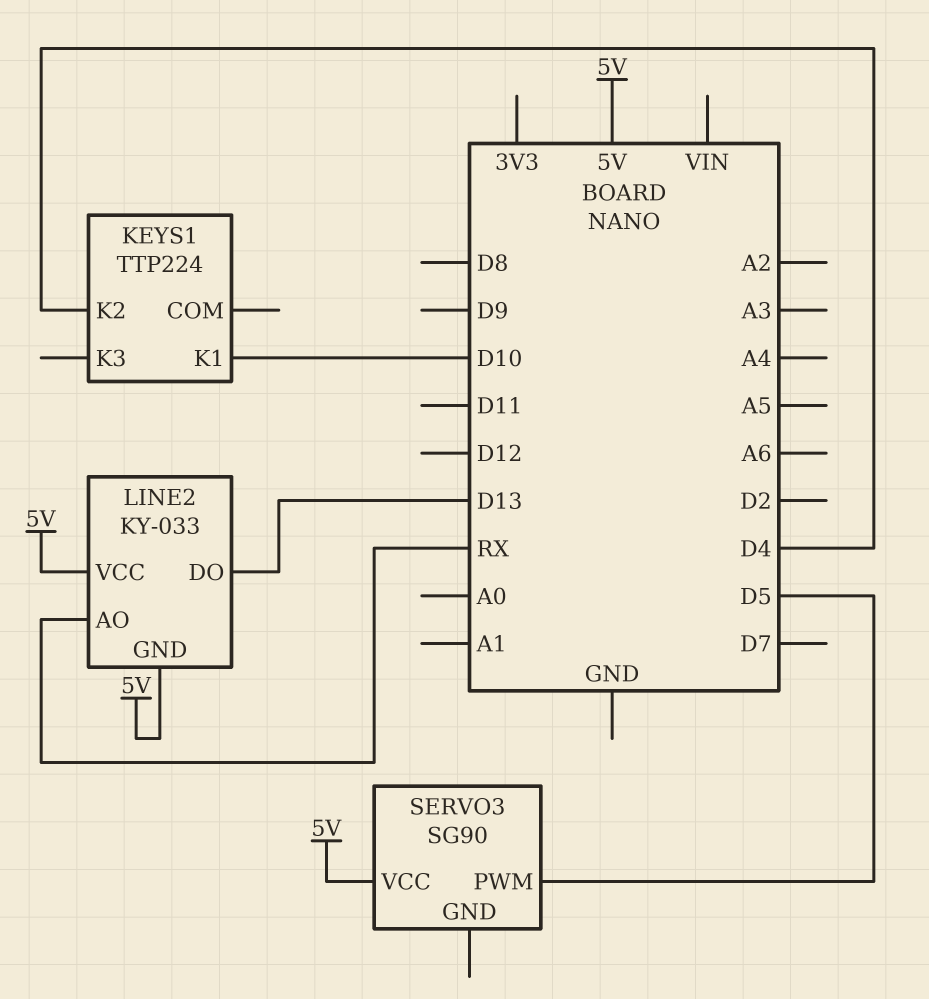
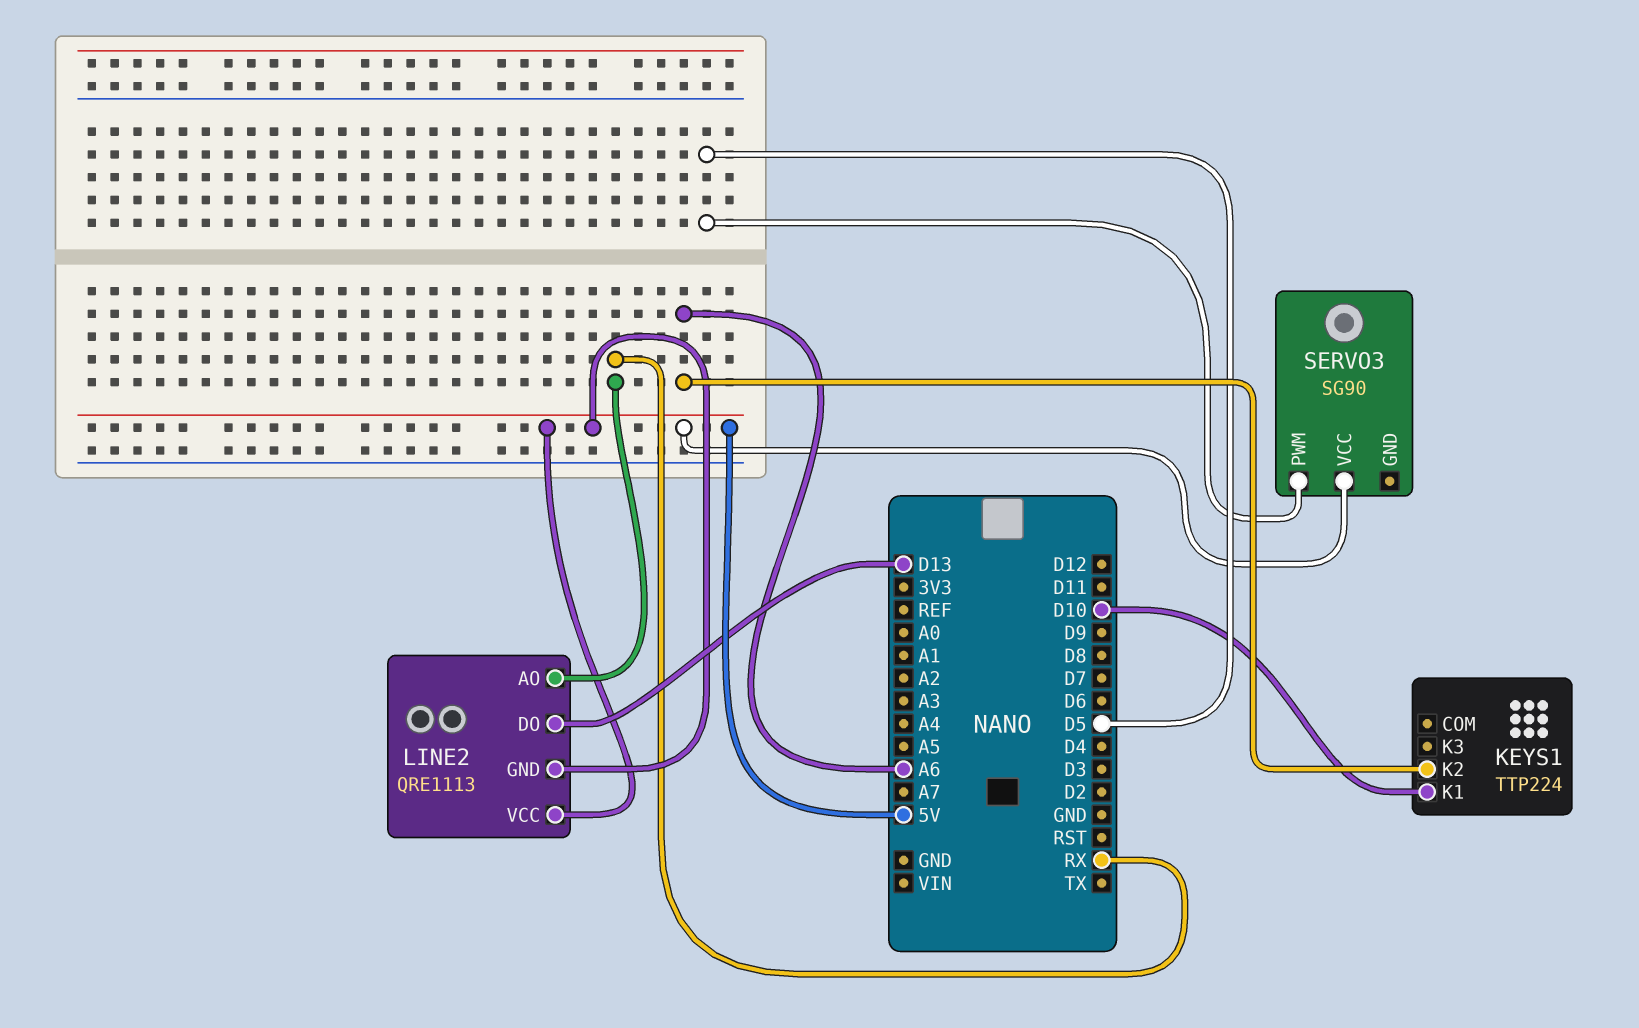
KEYS1 pin K2: D4 -> A6
LINE2: KY-033 -> QRE1113

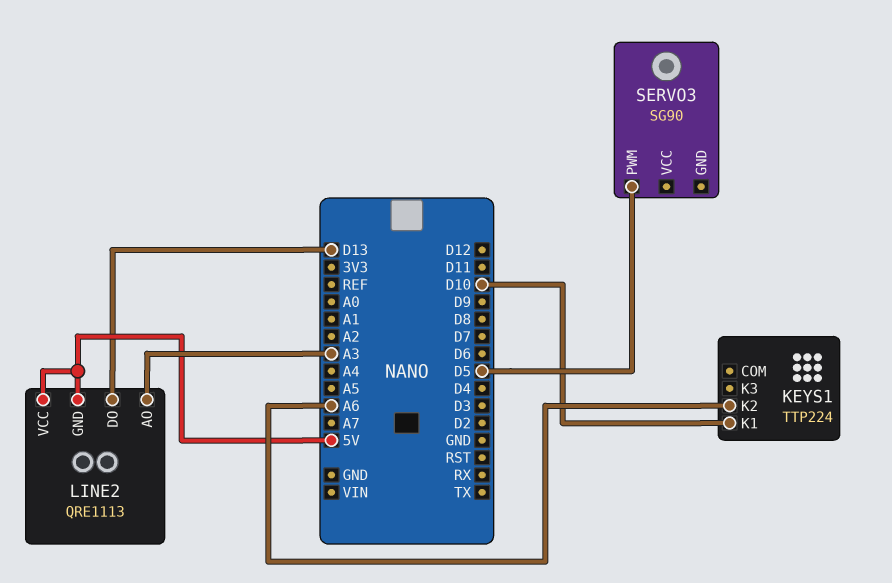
LINE2 pin AO: RX -> A3
SERVO3 pin VCC: 5V -> none

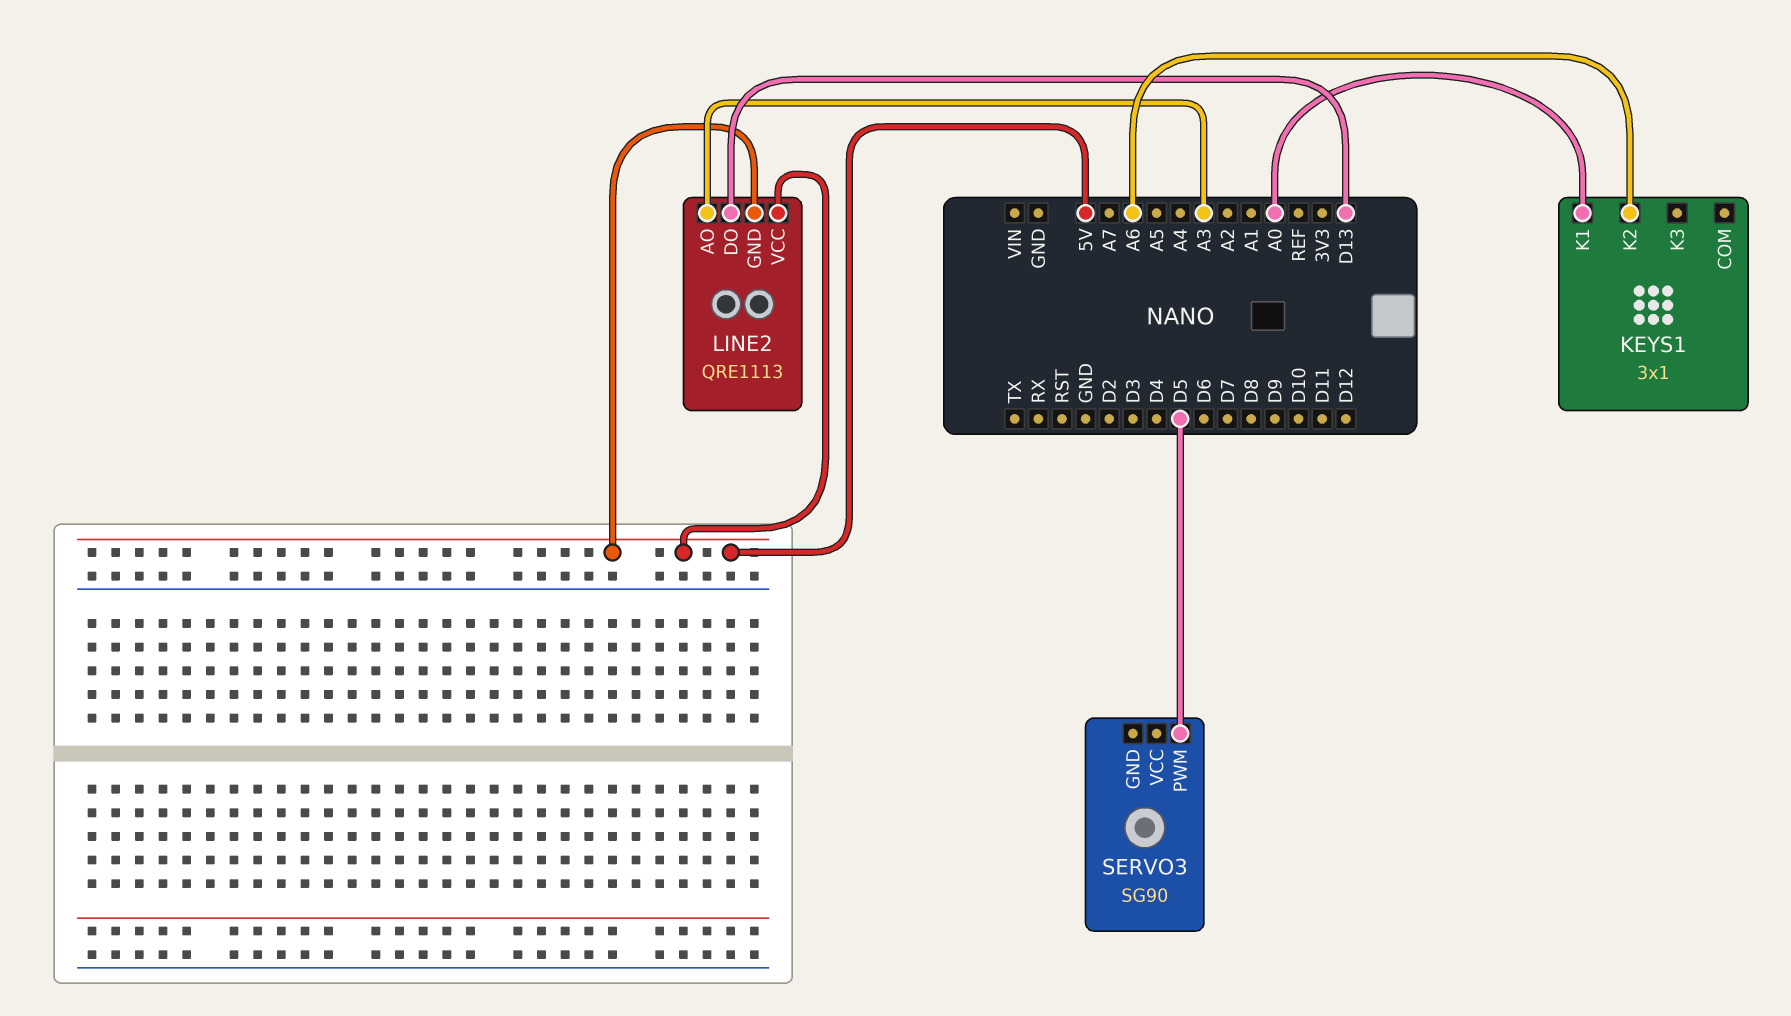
KEYS1: TTP224 -> 3x1
KEYS1 pin K1: D10 -> A0

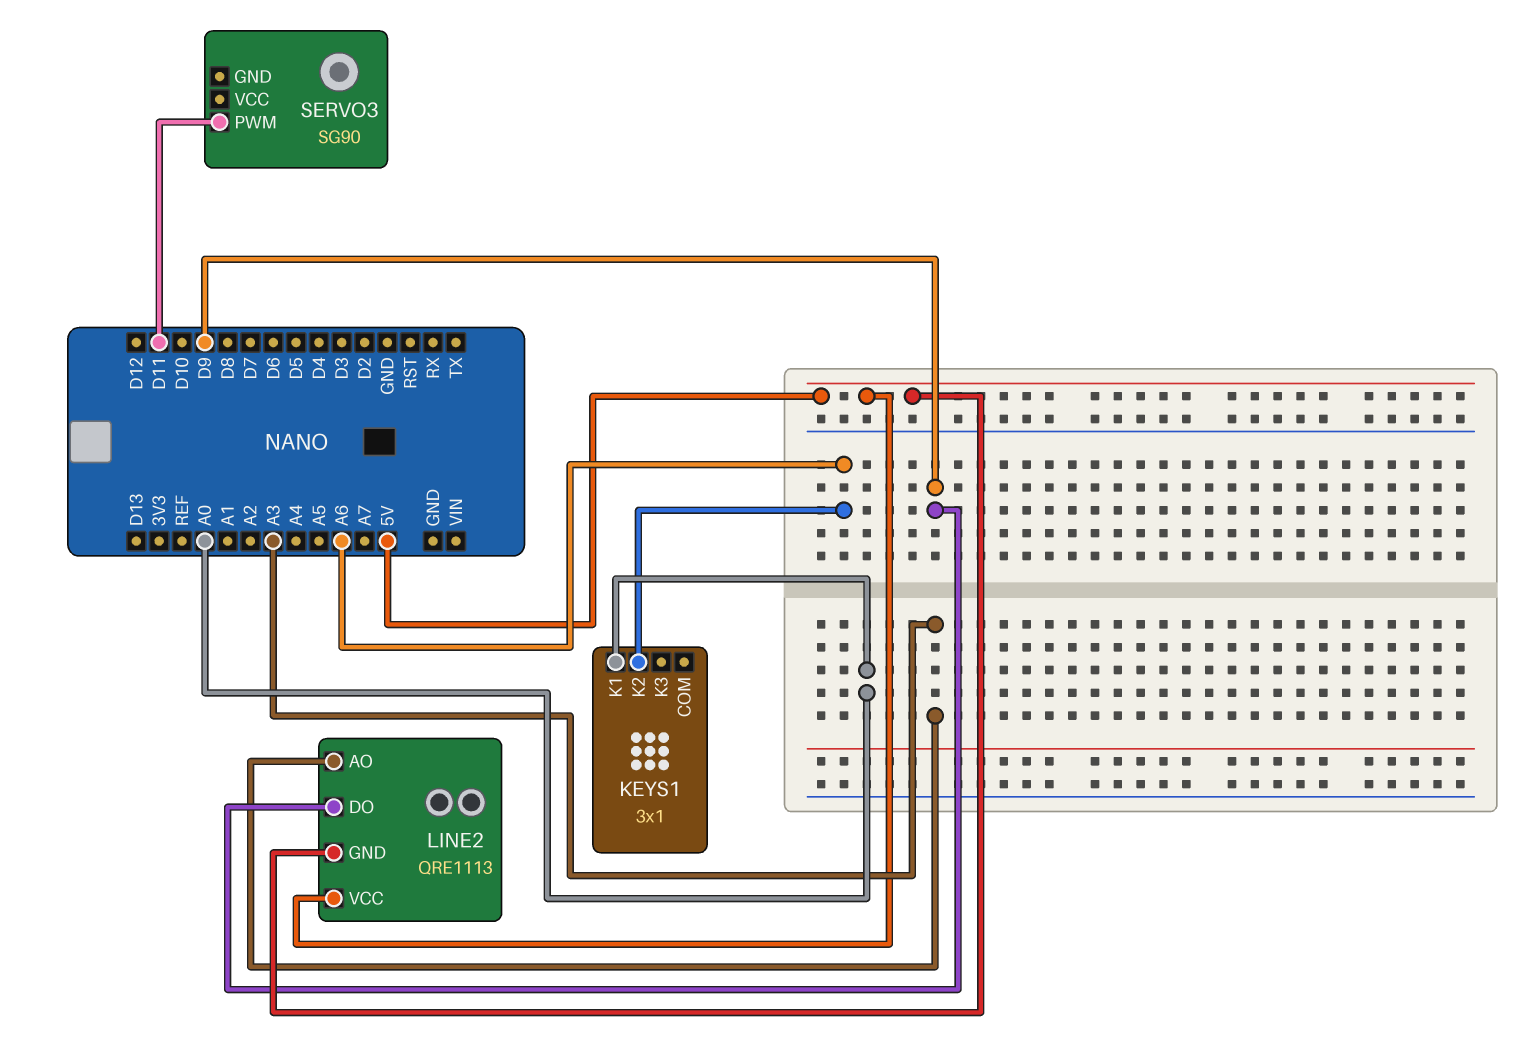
LINE2 pin DO: D13 -> D9
SERVO3 pin PWM: D5 -> D11

